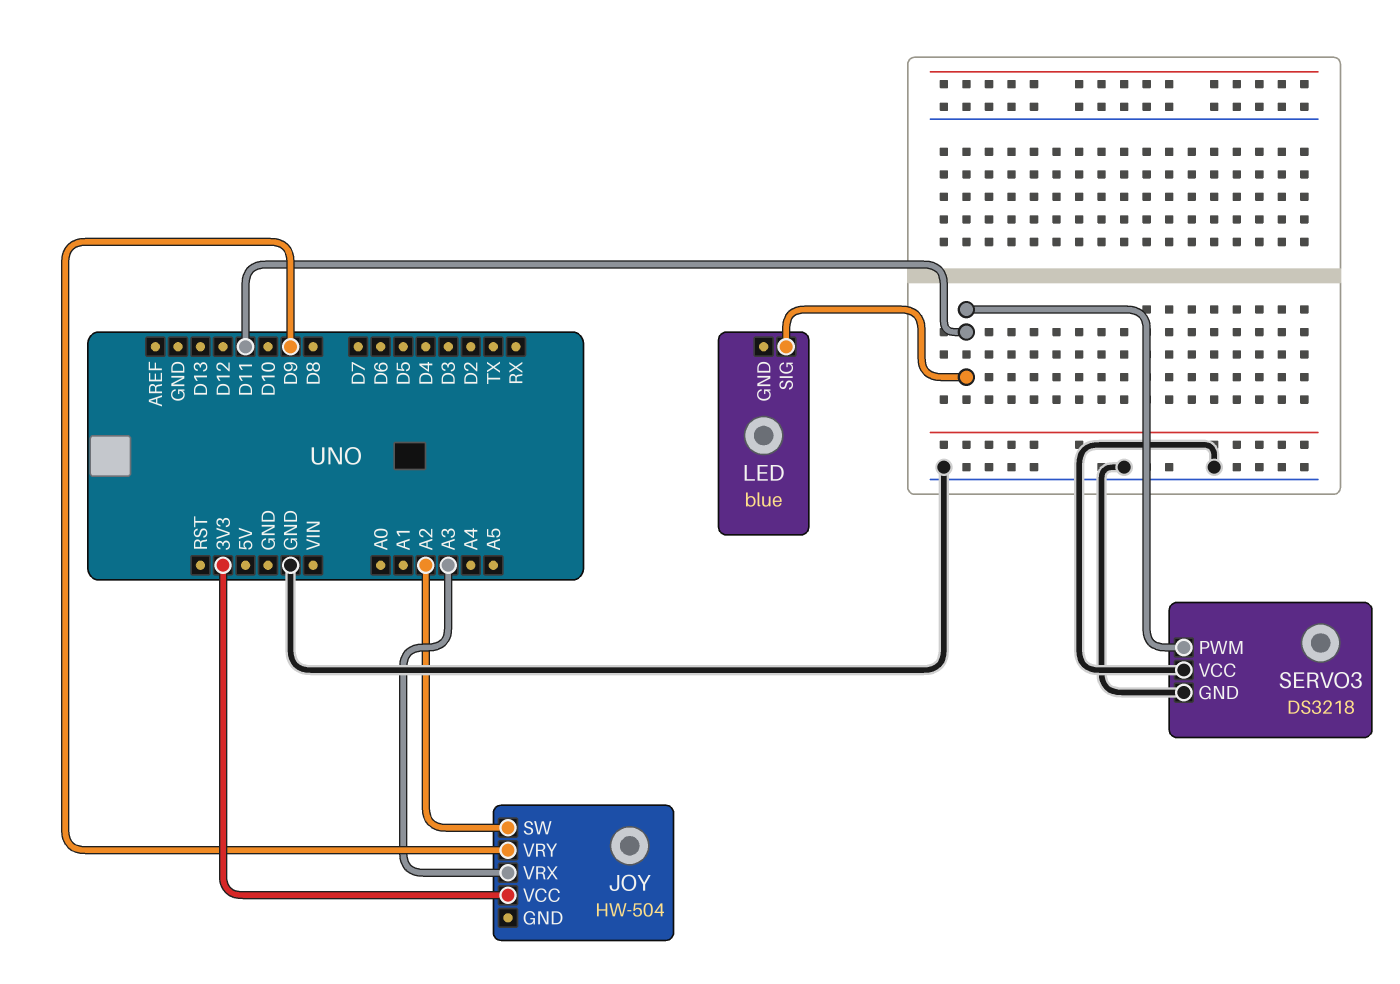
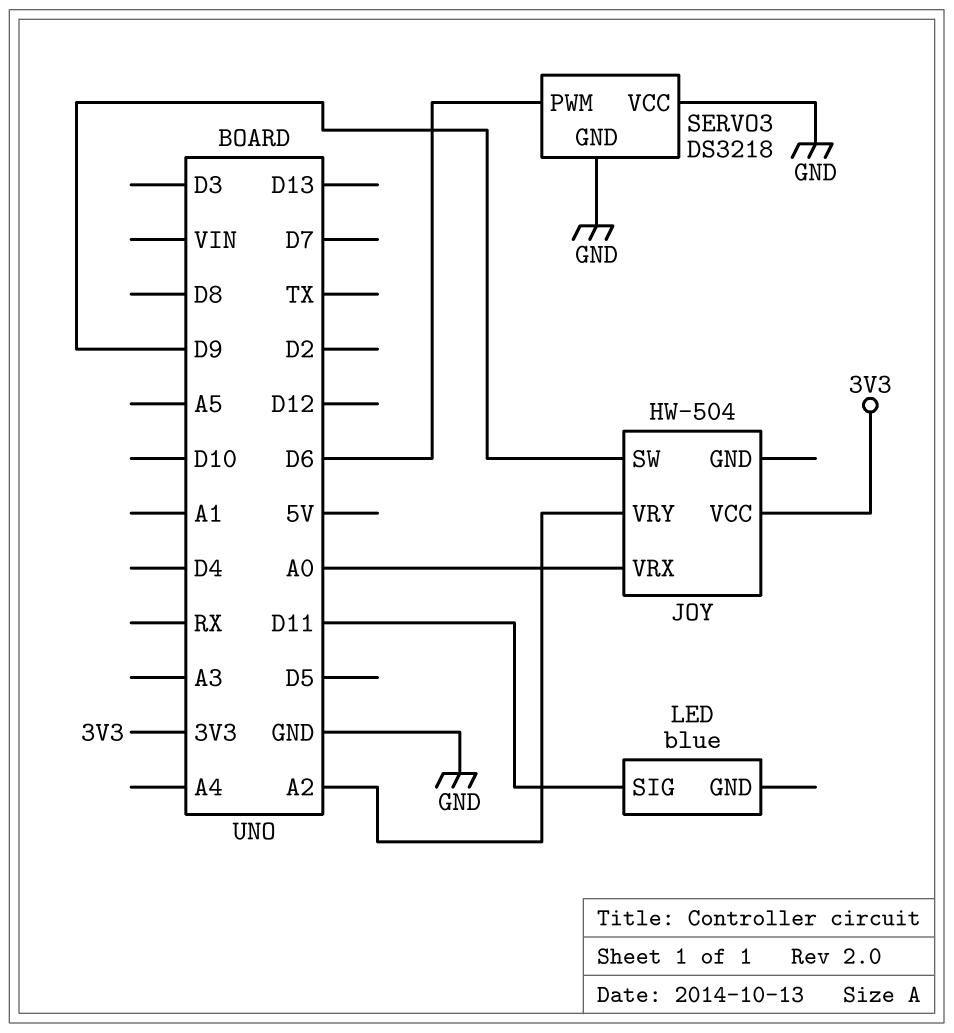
JOY pin SW: A2 -> D9
JOY pin VRX: A3 -> A0
JOY pin VRY: D9 -> A2
SERVO3 pin PWM: D11 -> D6

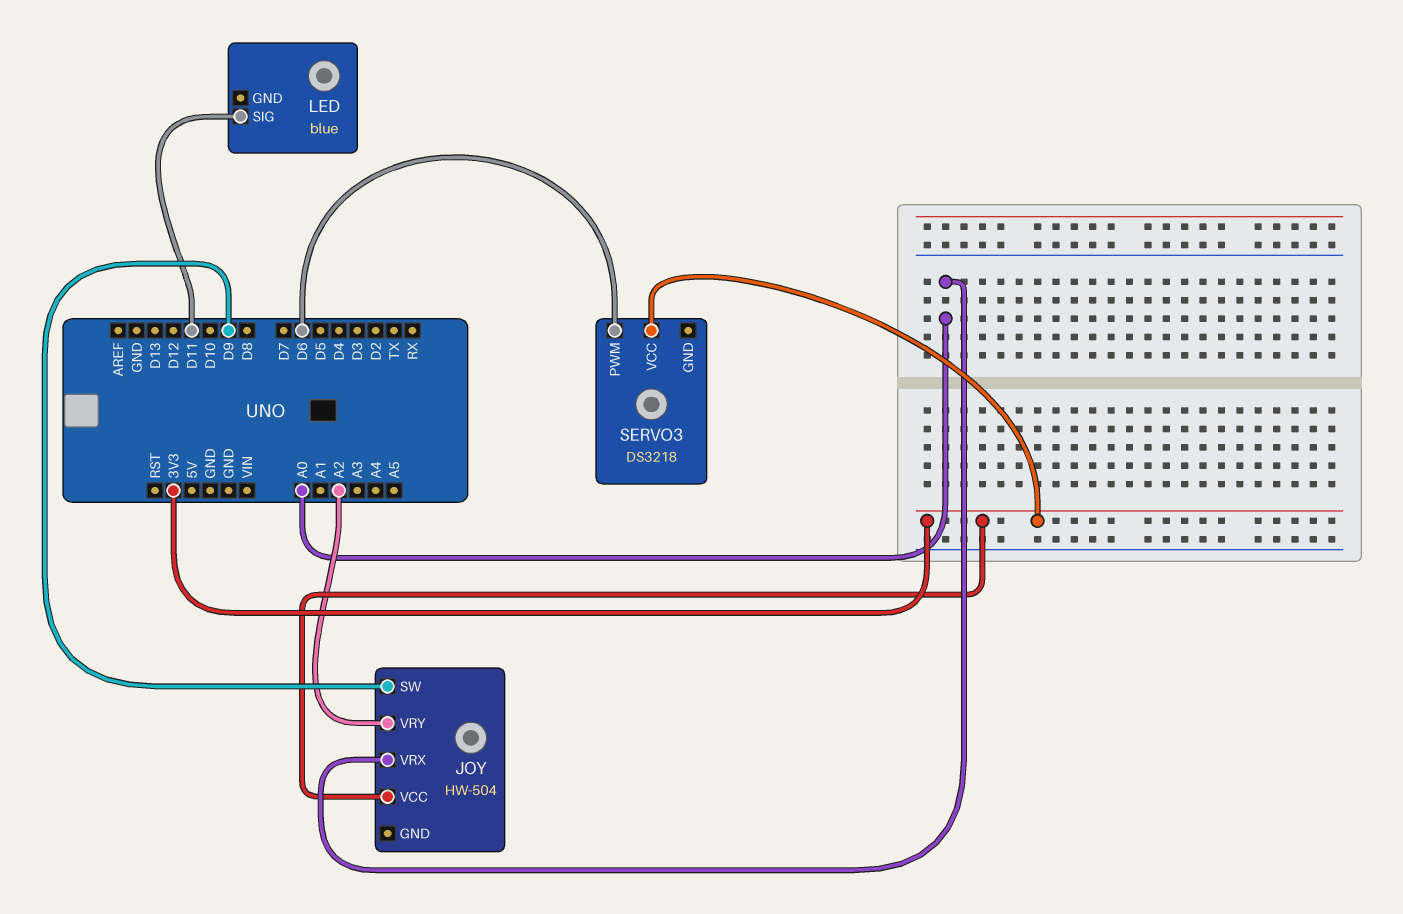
SERVO3 pin GND: GND -> none
SERVO3 pin VCC: GND -> 3V3

